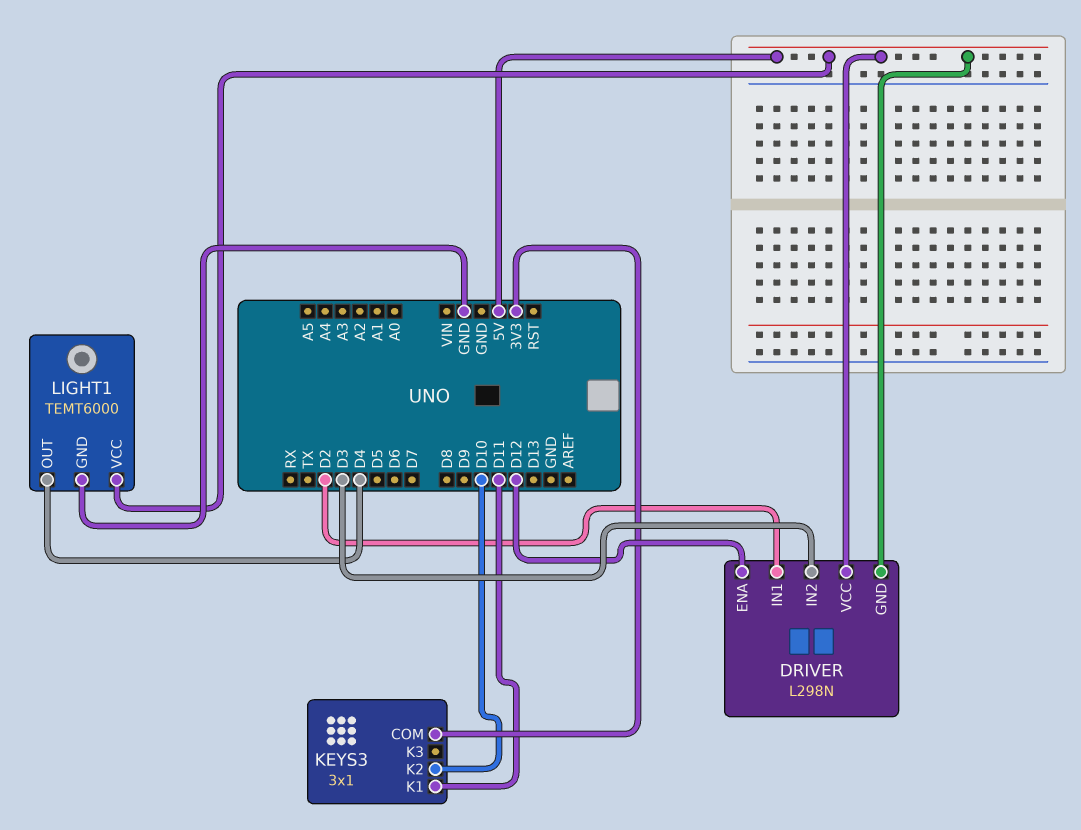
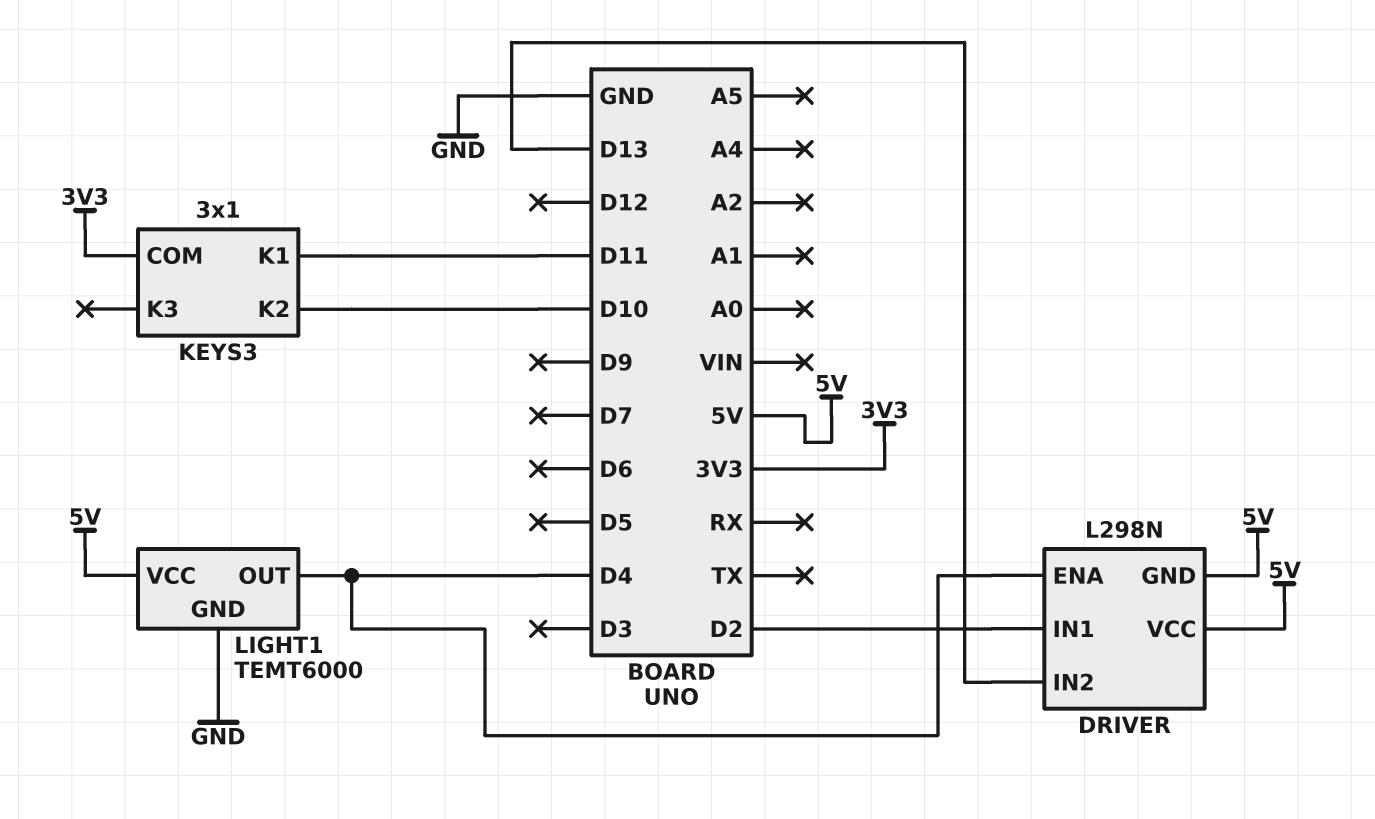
DRIVER pin ENA: D12 -> D4
DRIVER pin IN2: D3 -> D13

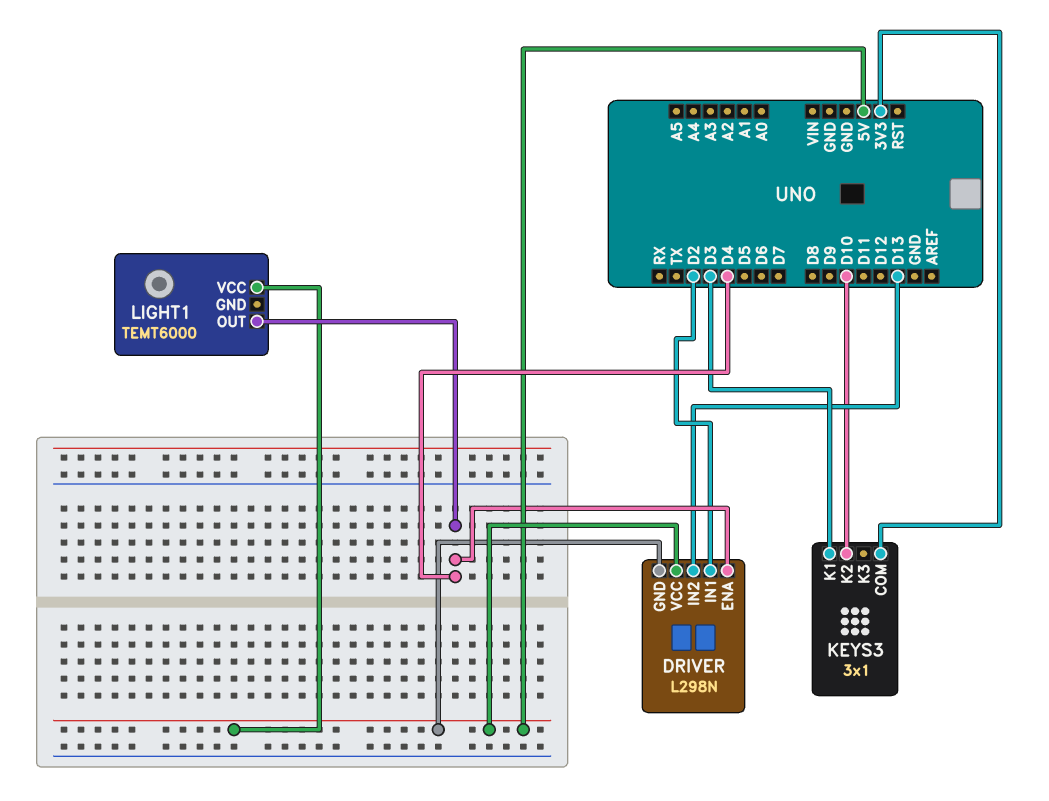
KEYS3 pin K1: D11 -> D3
LIGHT1 pin GND: GND -> none

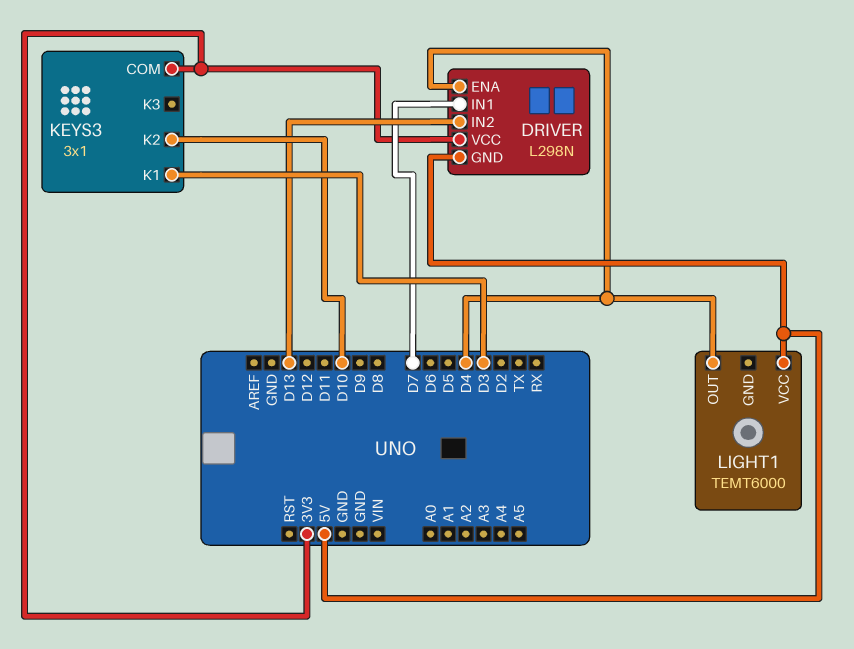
DRIVER pin IN1: D2 -> D7
DRIVER pin VCC: 5V -> 3V3

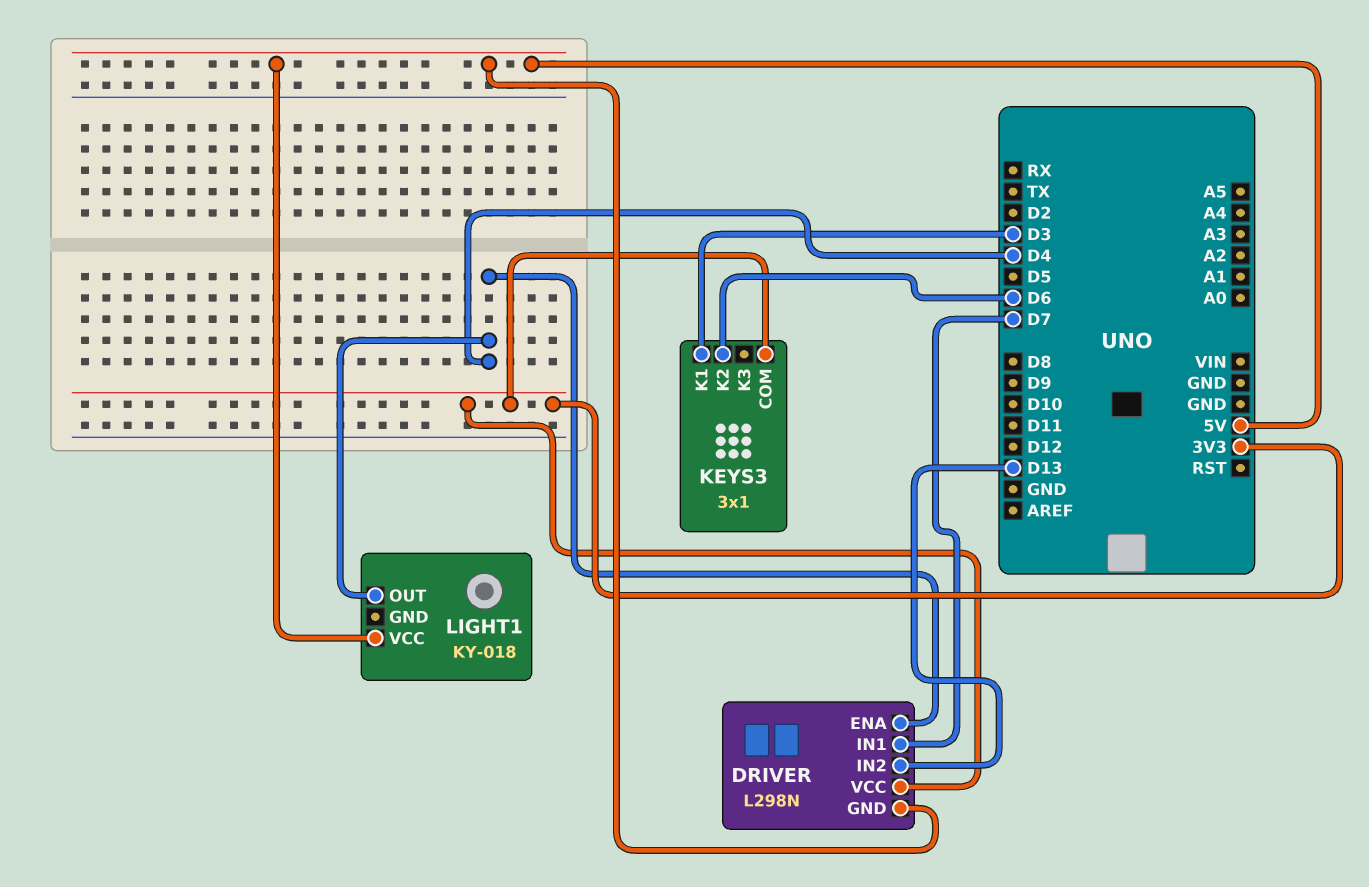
KEYS3 pin K2: D10 -> D6
LIGHT1: TEMT6000 -> KY-018

